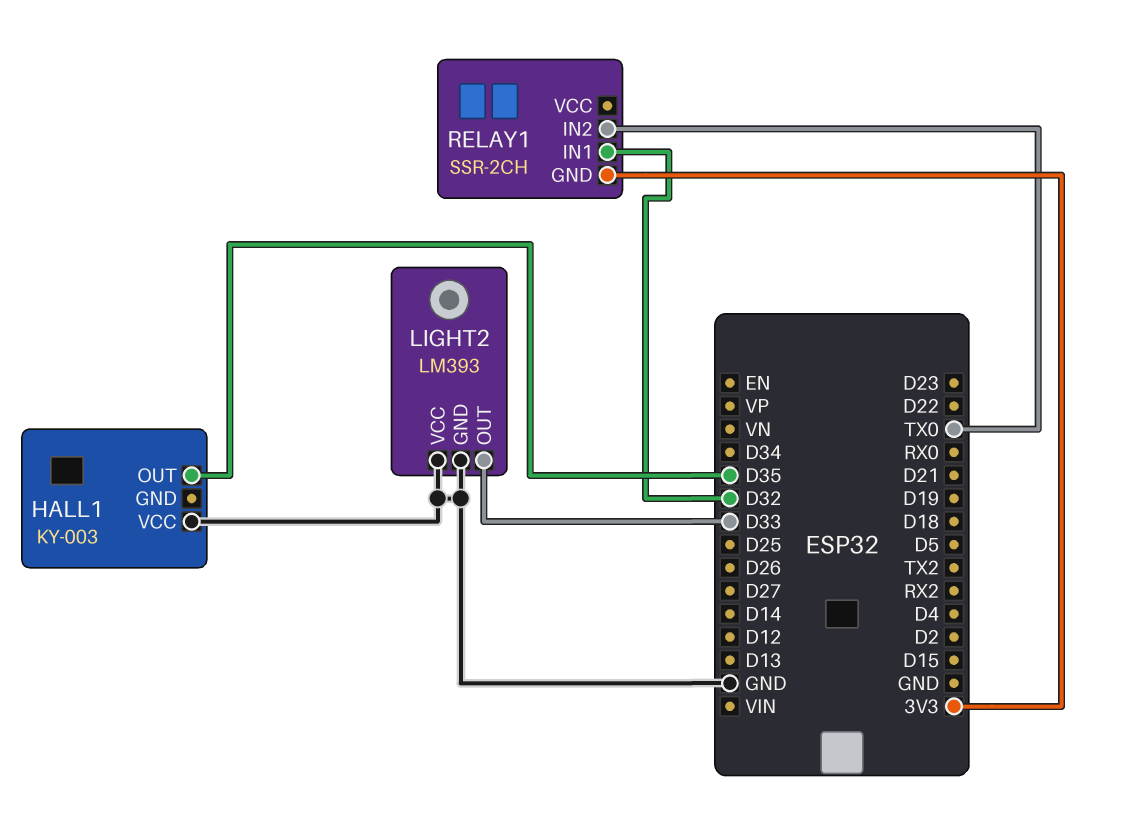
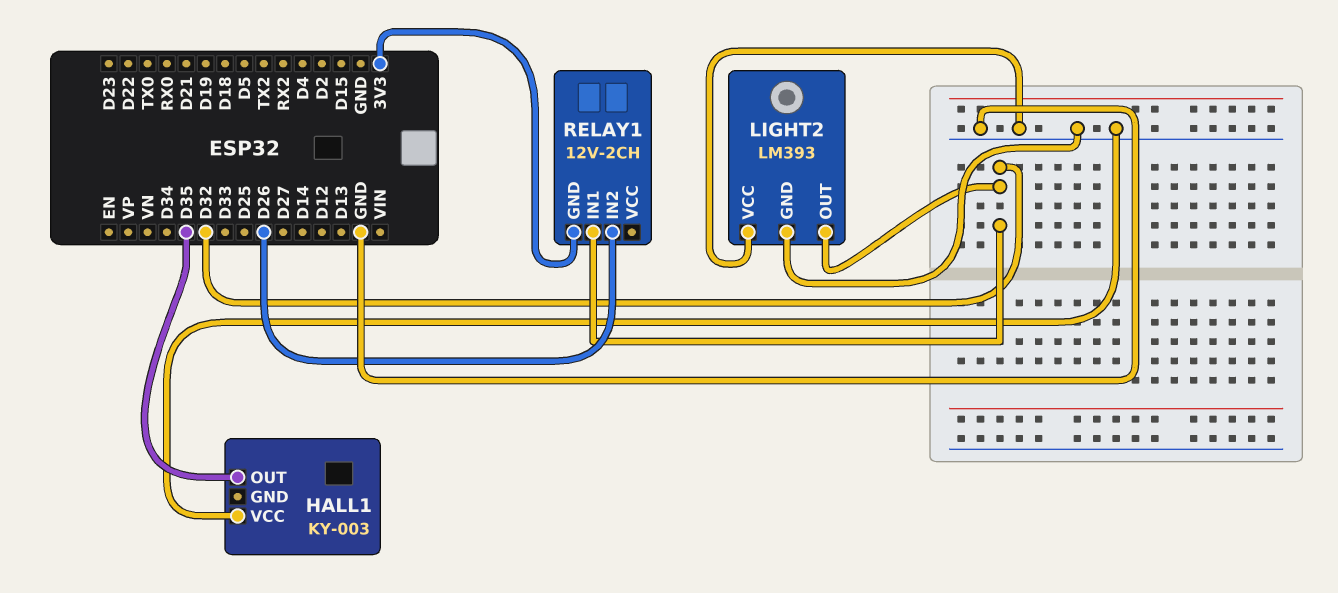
LIGHT2 pin OUT: D33 -> D32
RELAY1: SSR-2CH -> 12V-2CH
RELAY1 pin IN2: TX0 -> D26

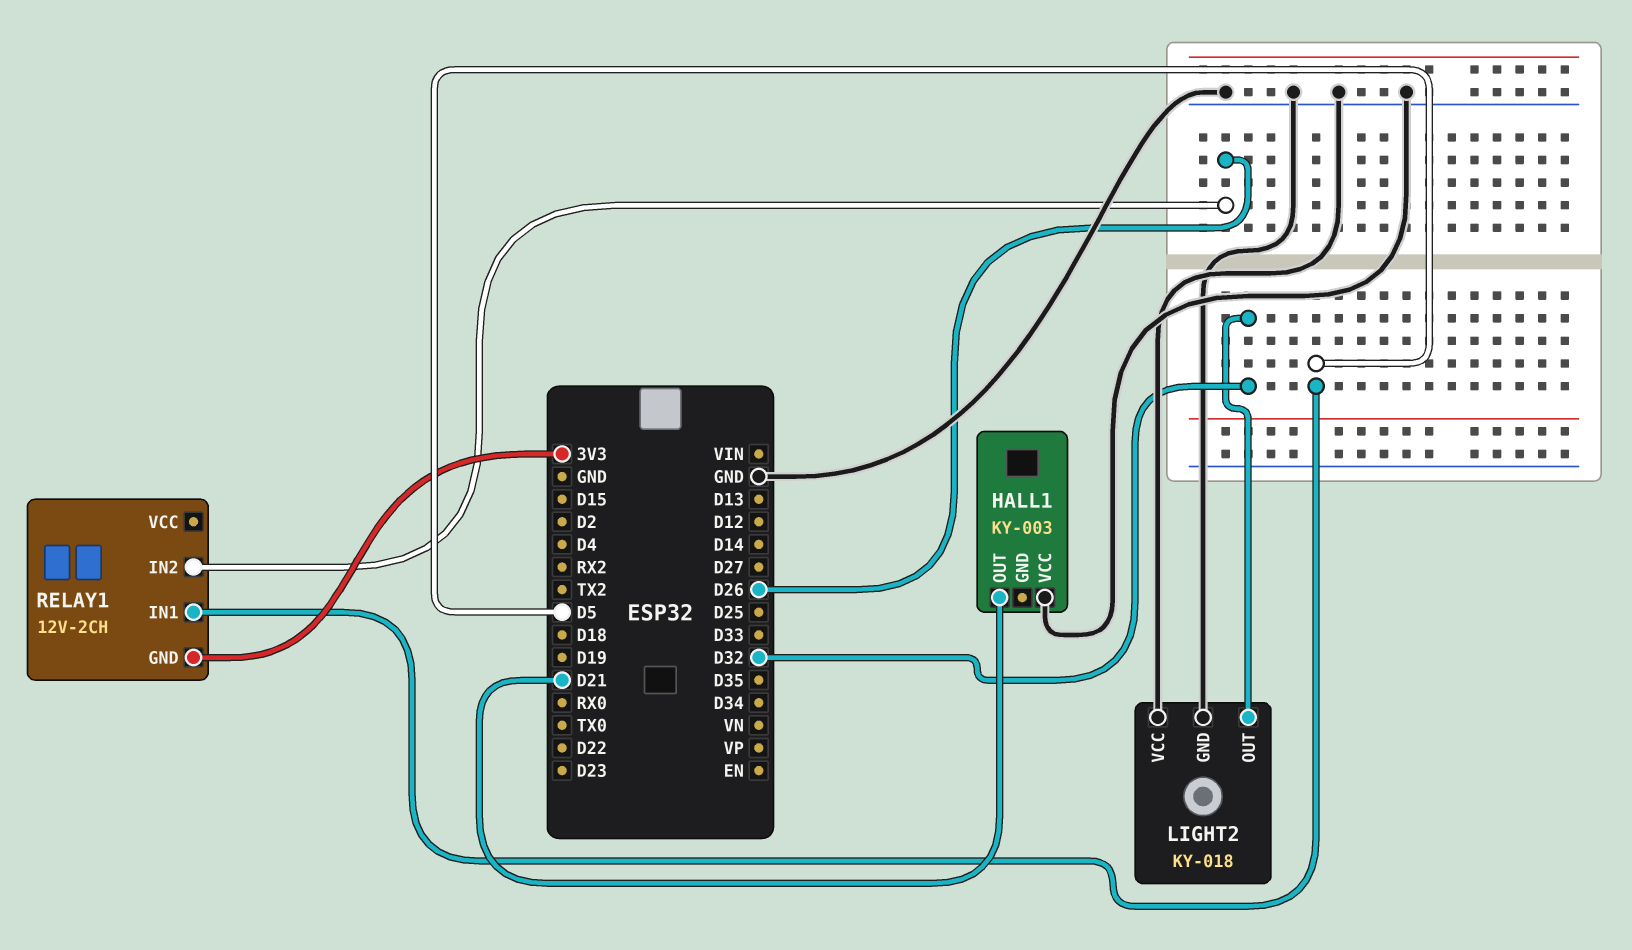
HALL1 pin OUT: D35 -> D21
LIGHT2: LM393 -> KY-018
RELAY1 pin IN1: D32 -> D5

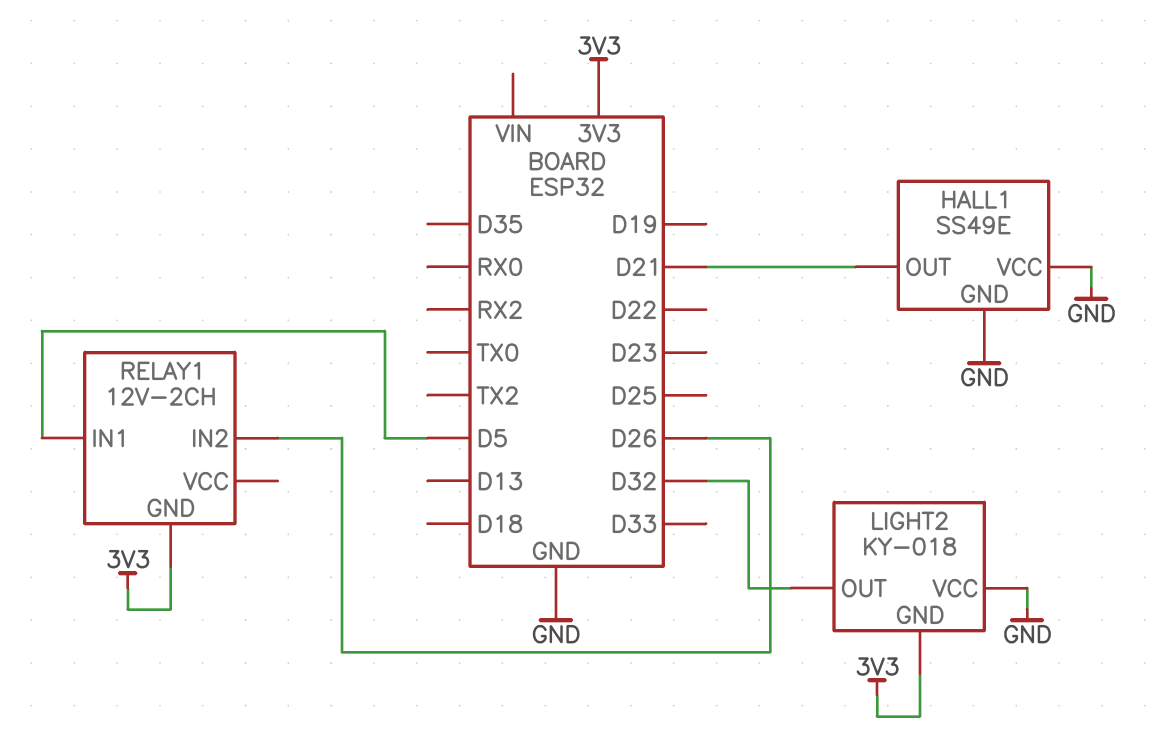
HALL1: KY-003 -> SS49E
HALL1 pin GND: none -> GND
LIGHT2 pin GND: GND -> 3V3

